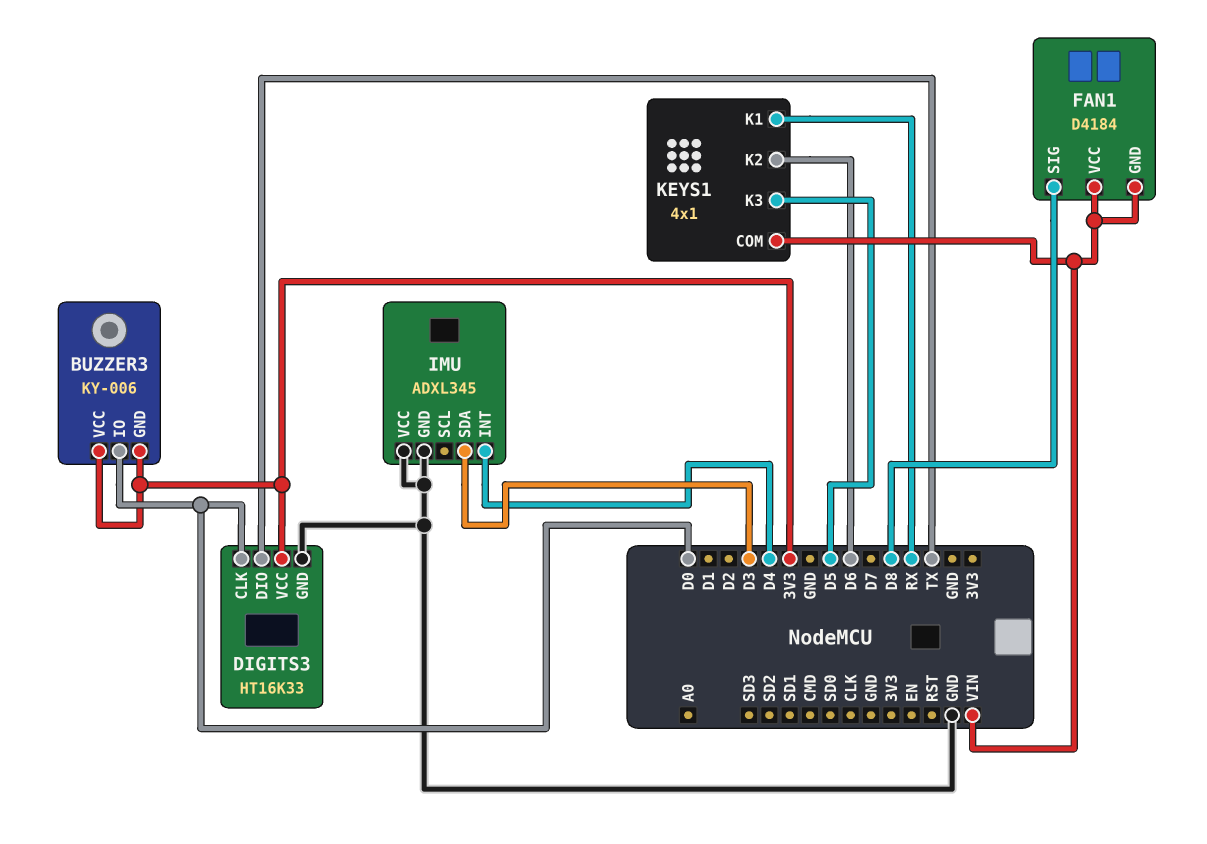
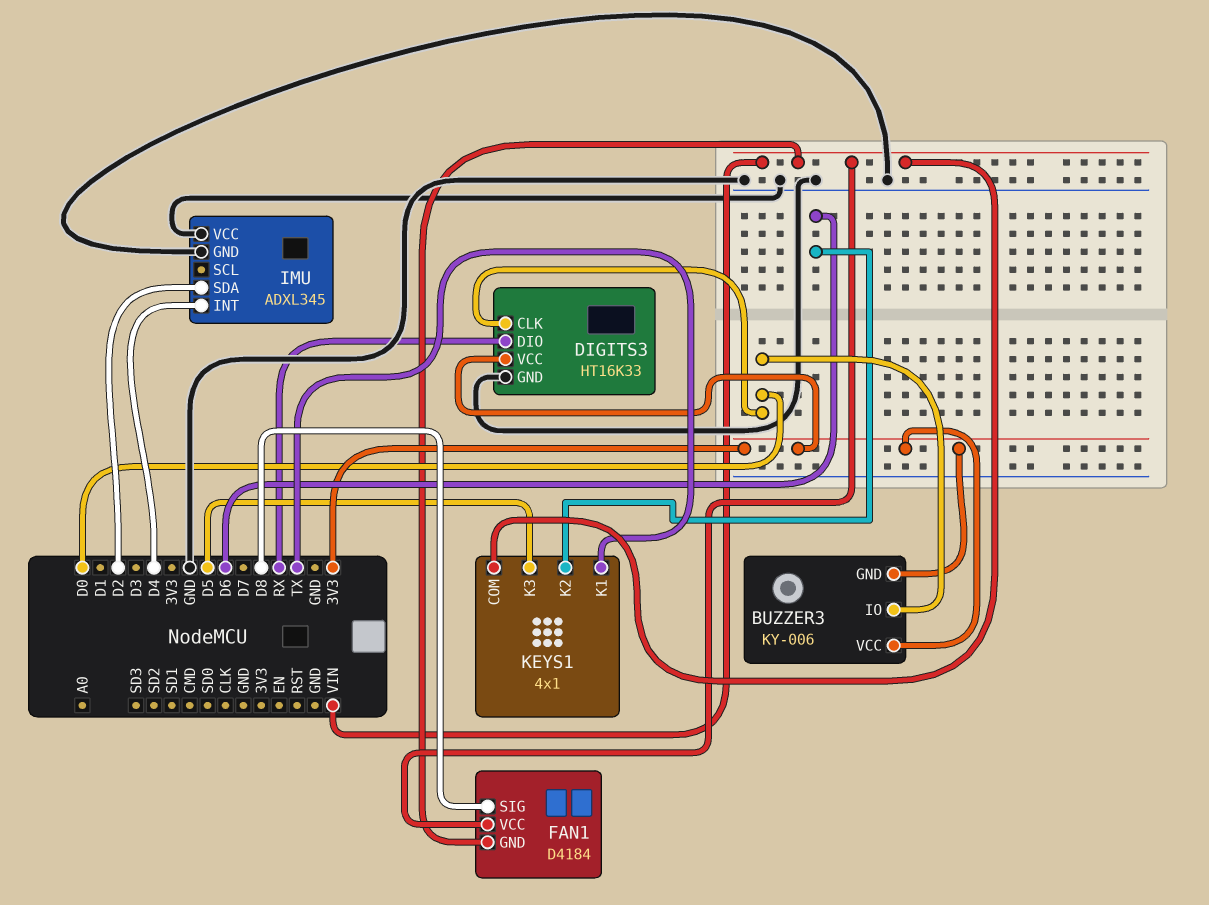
DIGITS3 pin DIO: TX -> RX
IMU pin SDA: D3 -> D2
KEYS1 pin K1: RX -> TX

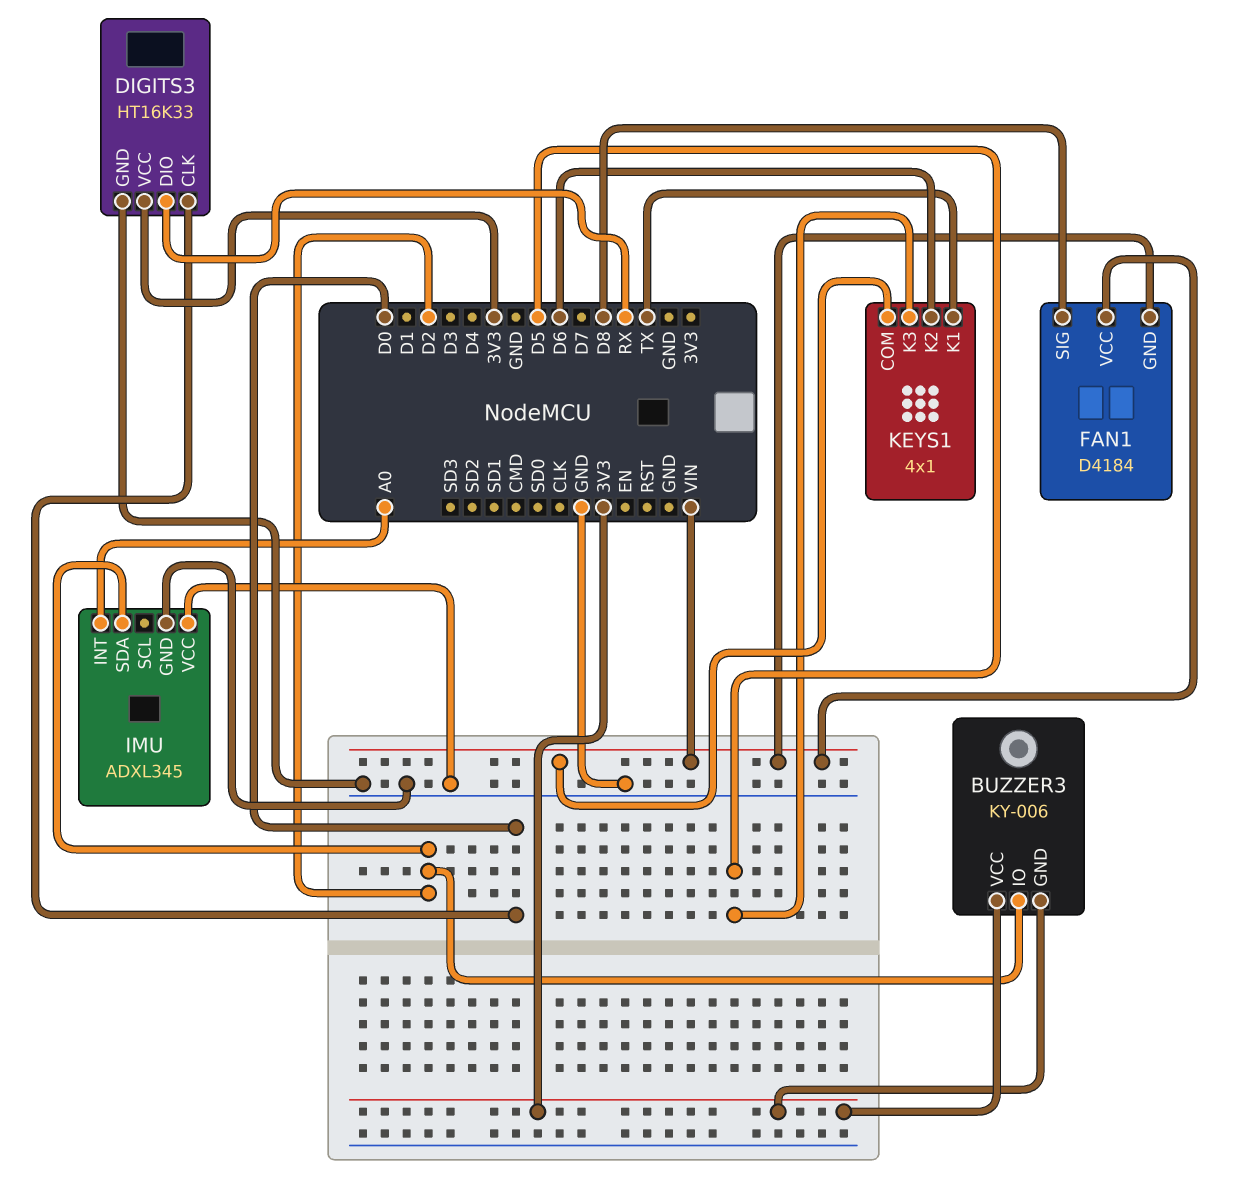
BUZZER3 pin IO: D0 -> D2
IMU pin INT: D4 -> A0

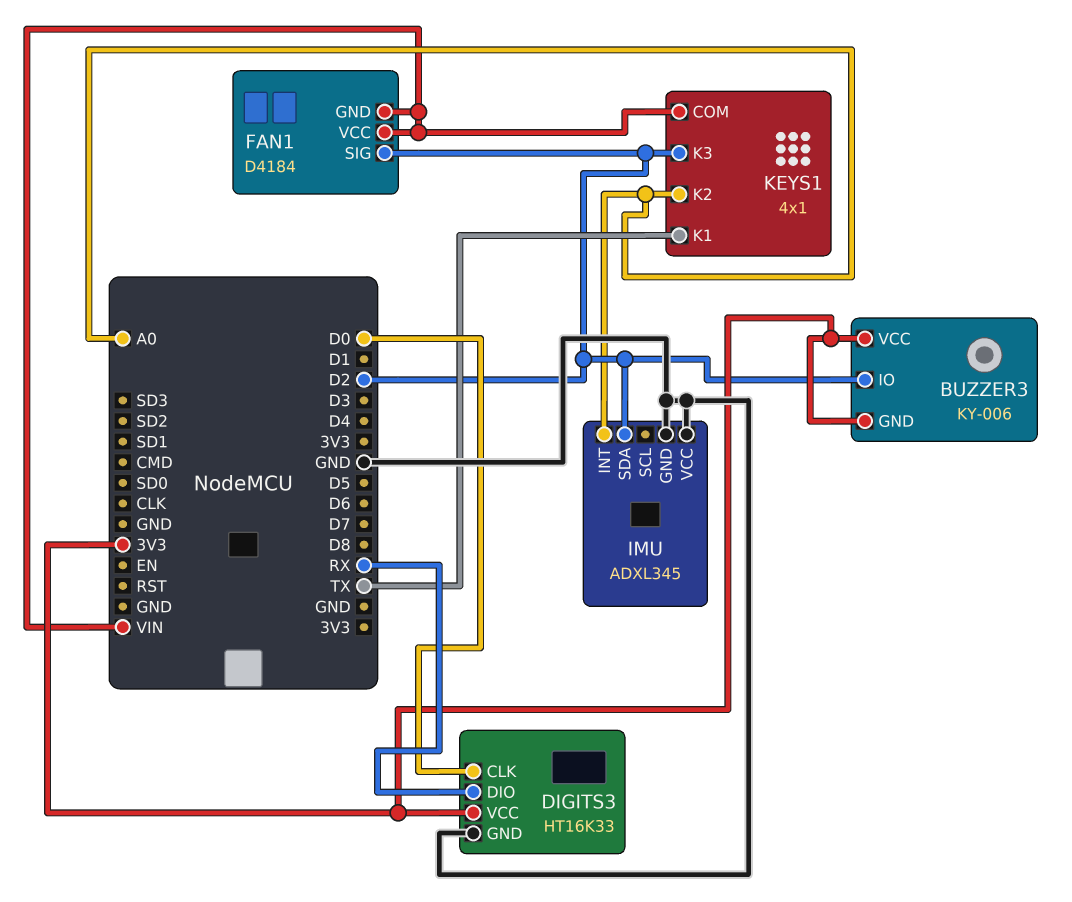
FAN1 pin SIG: D8 -> D2
KEYS1 pin K2: D6 -> A0
KEYS1 pin K3: D5 -> D2

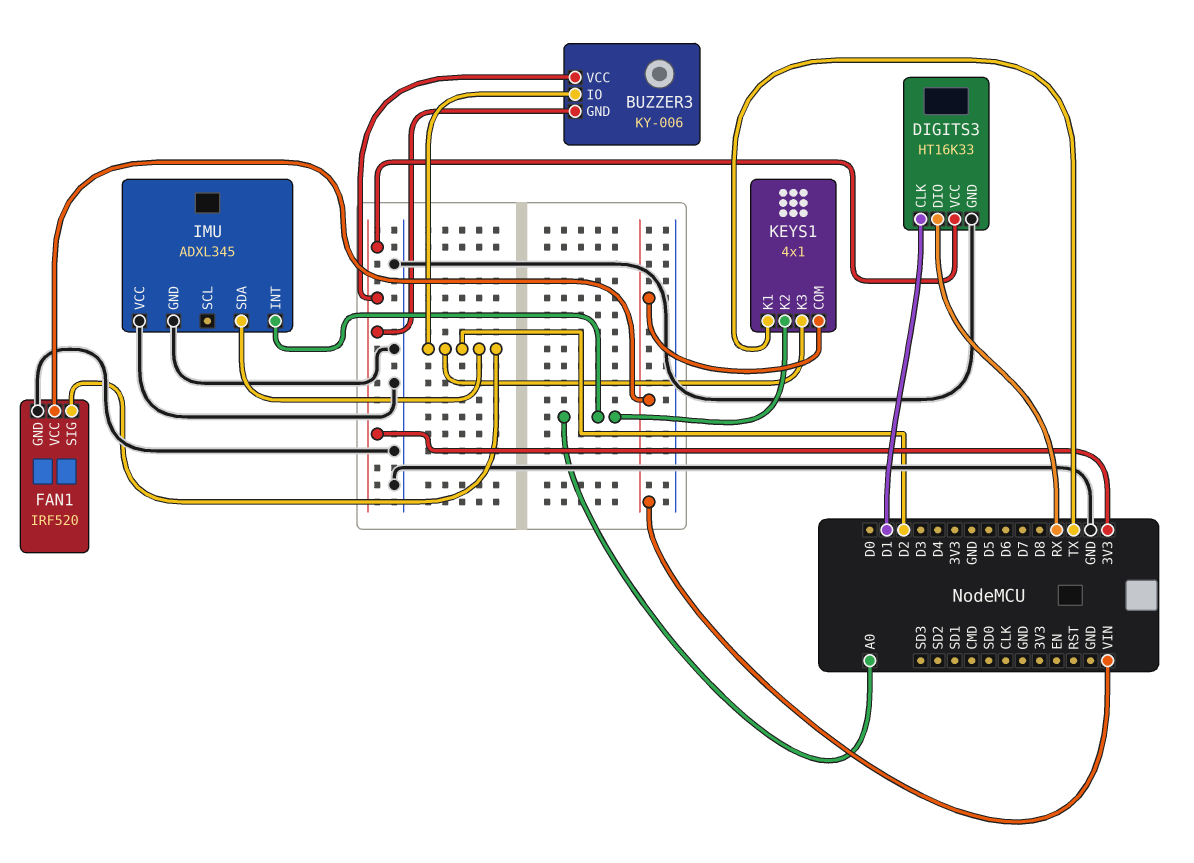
DIGITS3 pin CLK: D0 -> D1
FAN1: D4184 -> IRF520
FAN1 pin GND: VIN -> GND

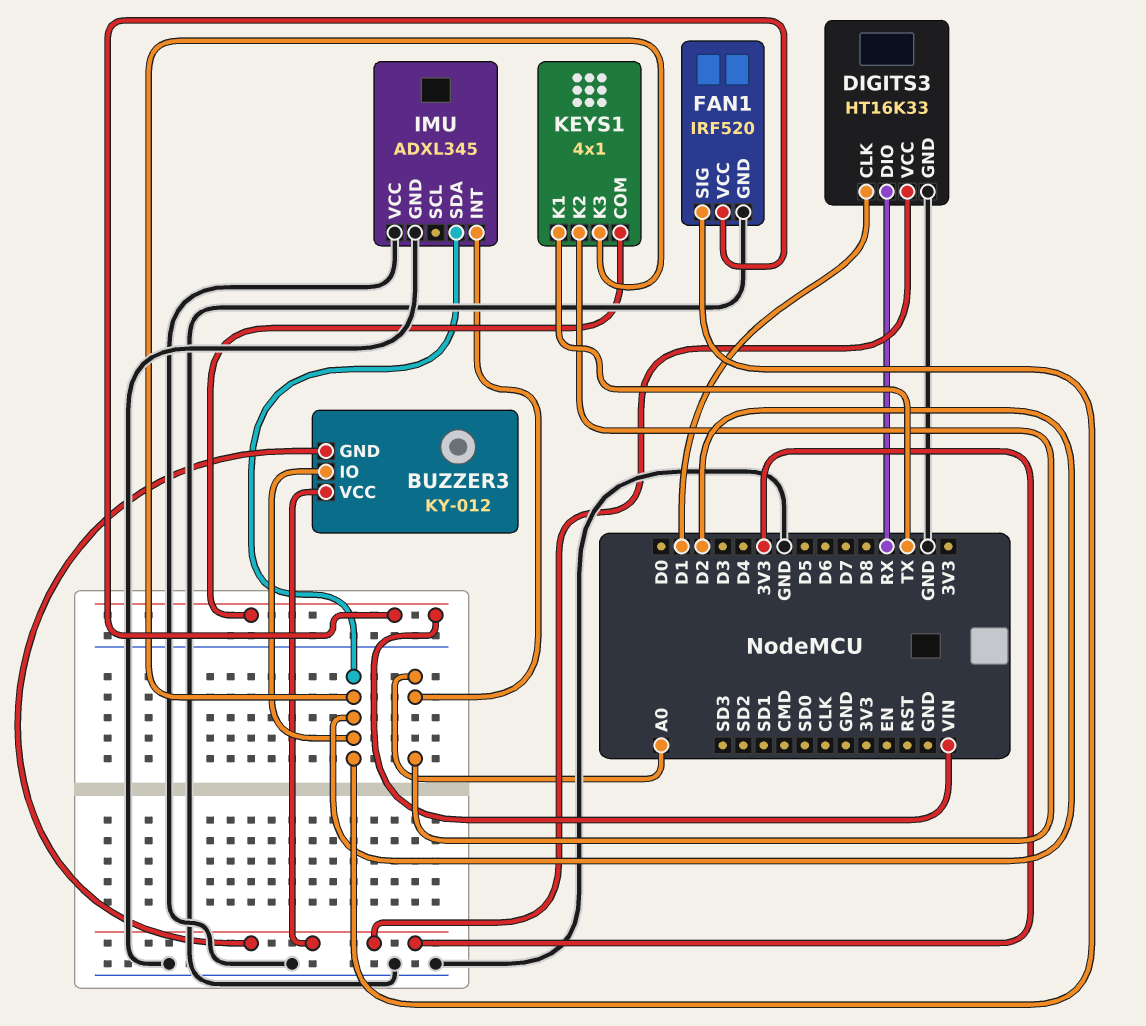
BUZZER3: KY-006 -> KY-012

